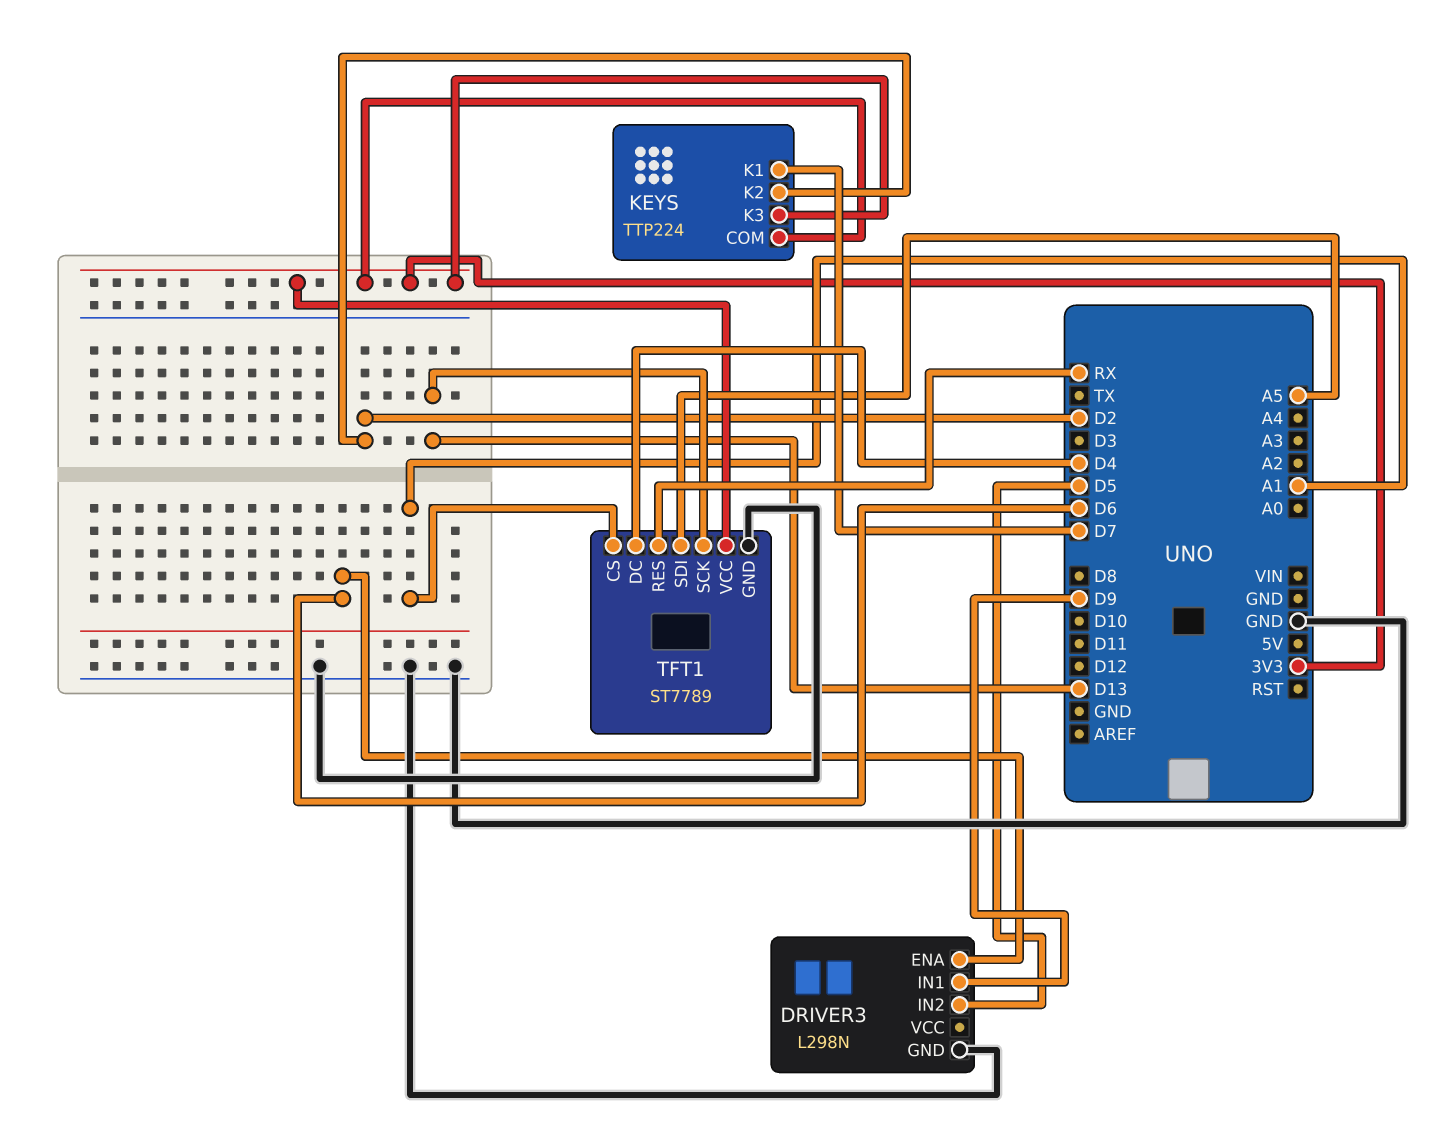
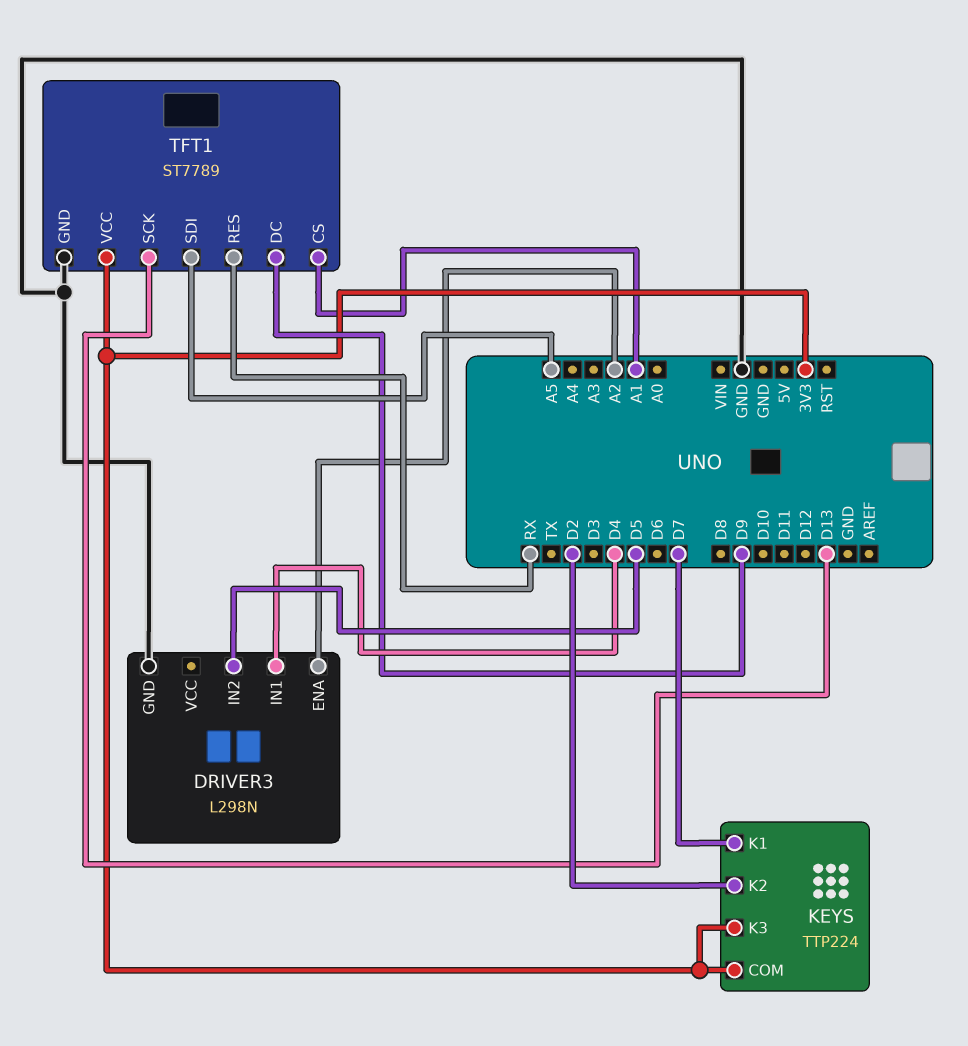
DRIVER3 pin ENA: D6 -> A2
DRIVER3 pin IN1: D9 -> D4
TFT1 pin DC: D4 -> D9

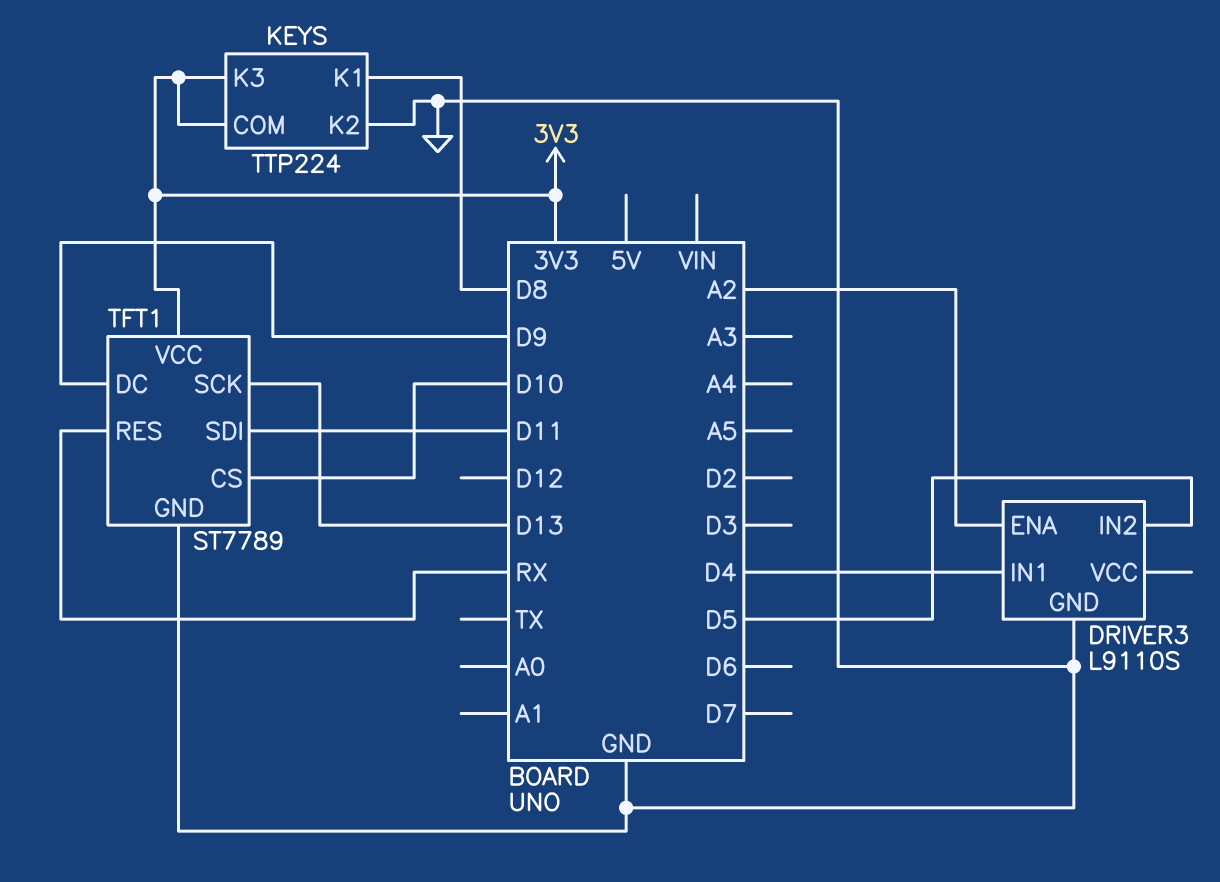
DRIVER3: L298N -> L9110S
KEYS pin K1: D7 -> D8
KEYS pin K2: D2 -> GND
TFT1 pin CS: A1 -> D10
TFT1 pin SDI: A5 -> D11

